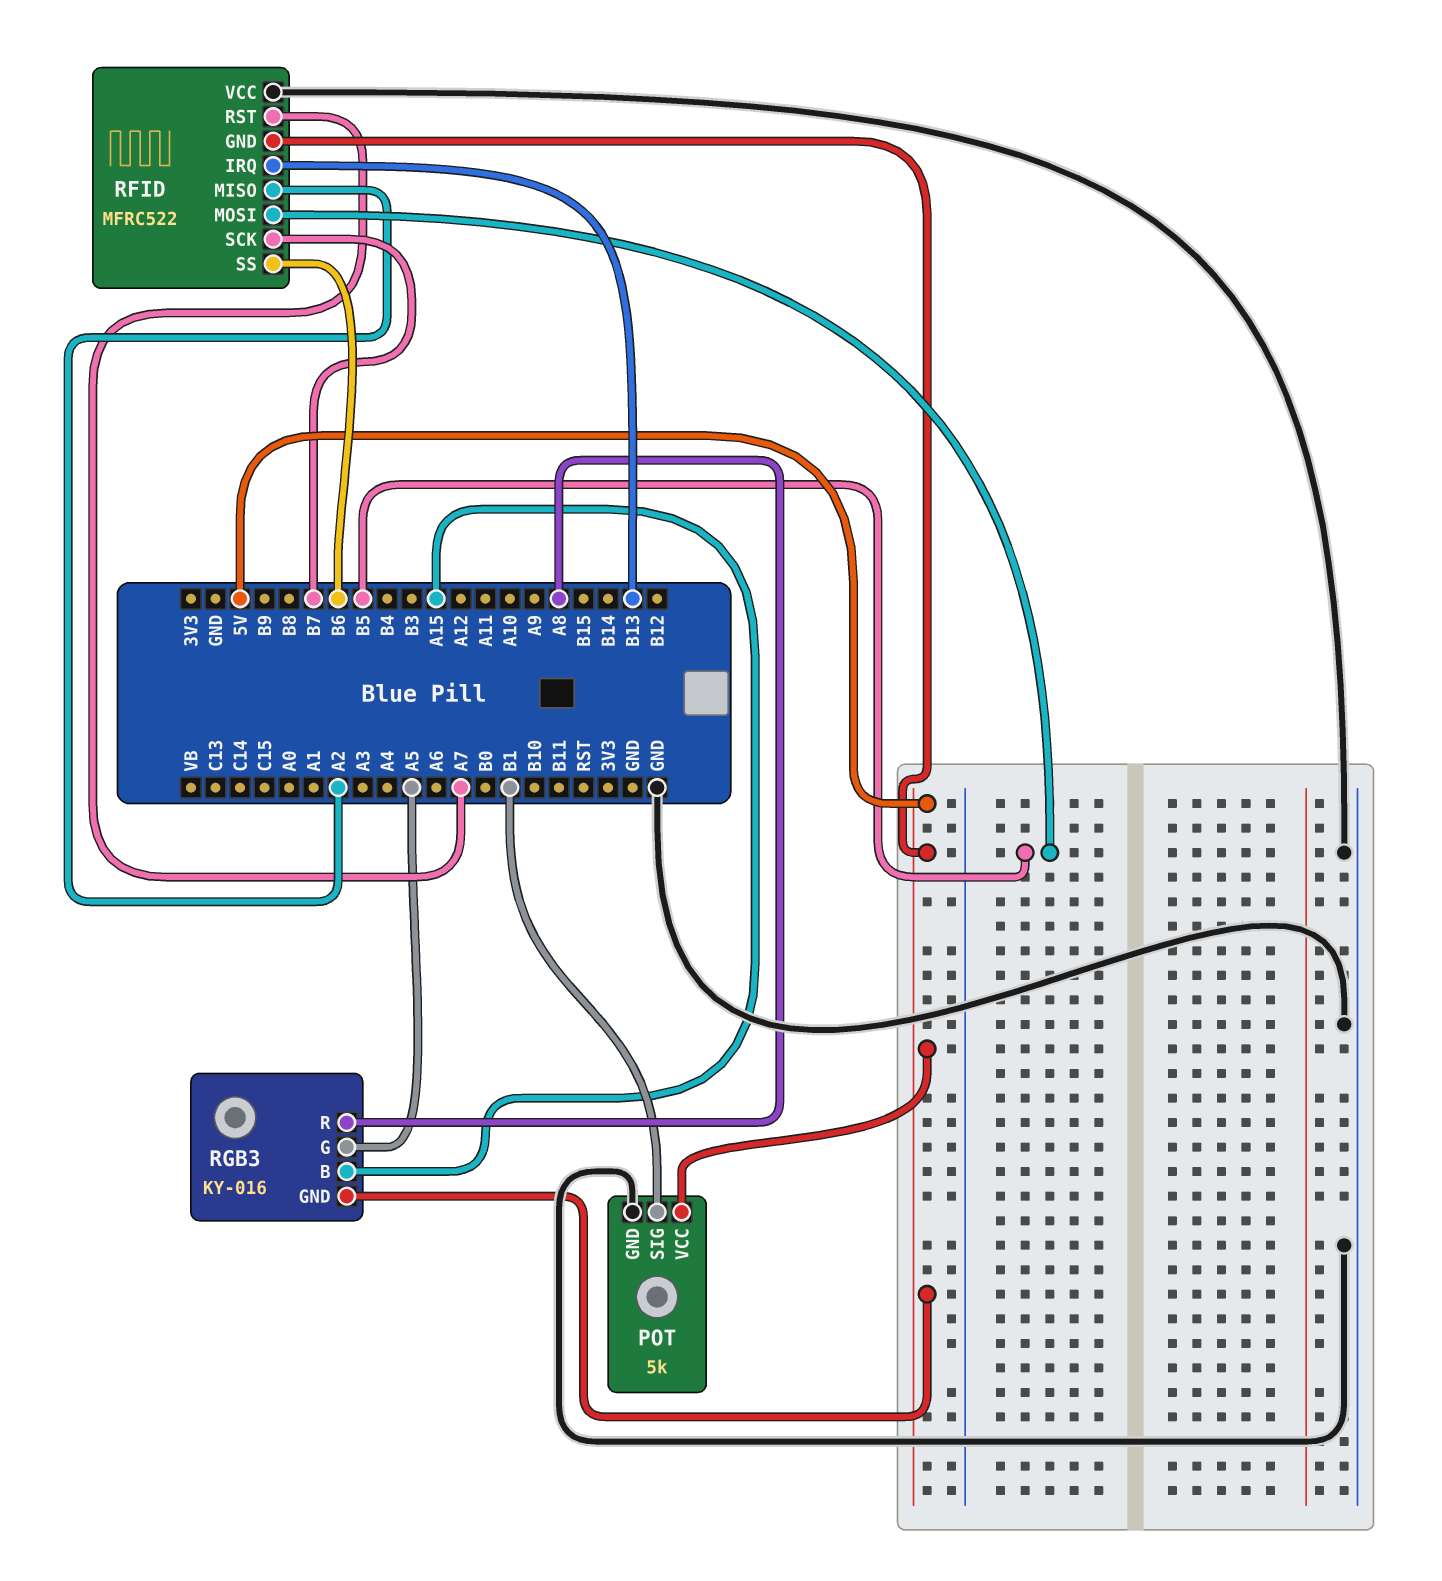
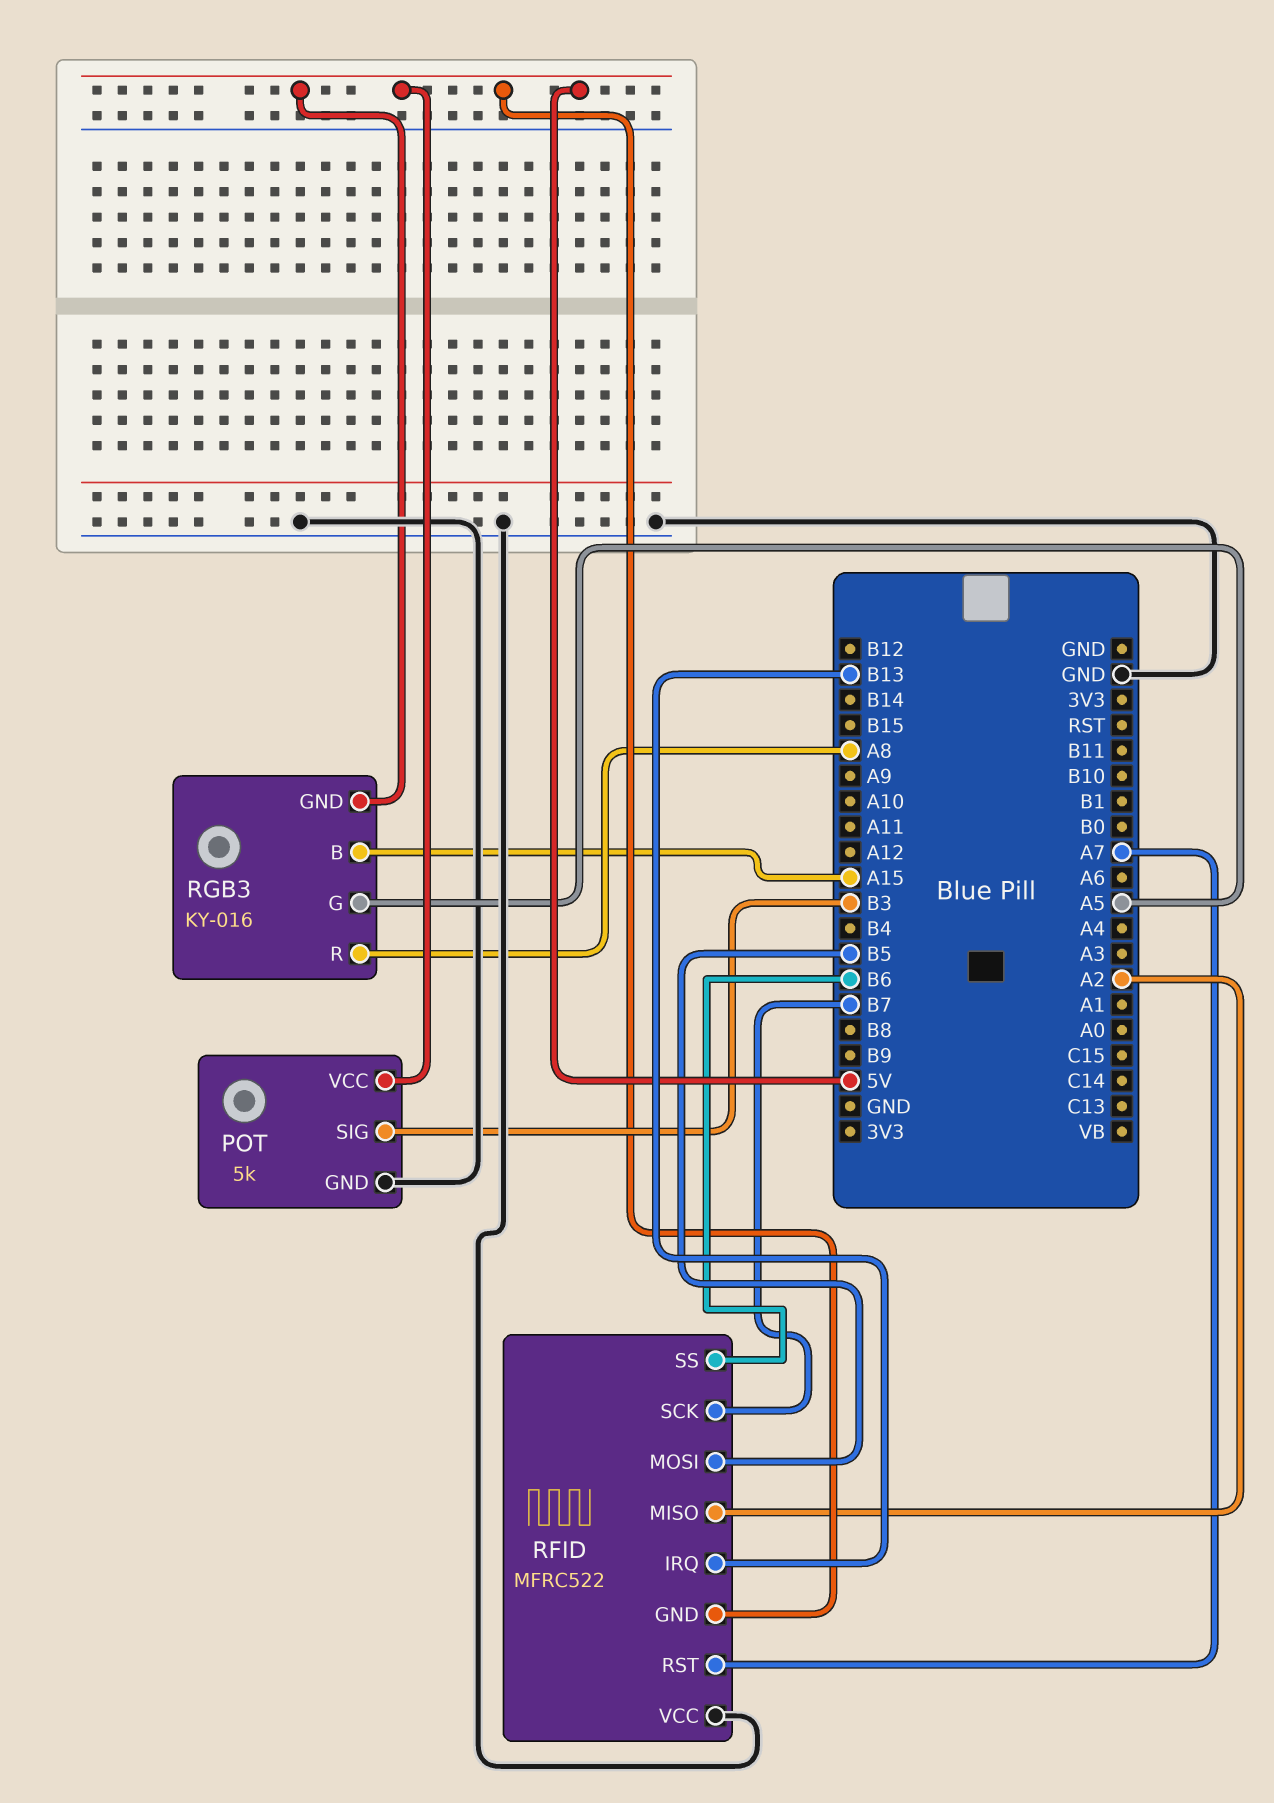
POT pin SIG: B1 -> B3

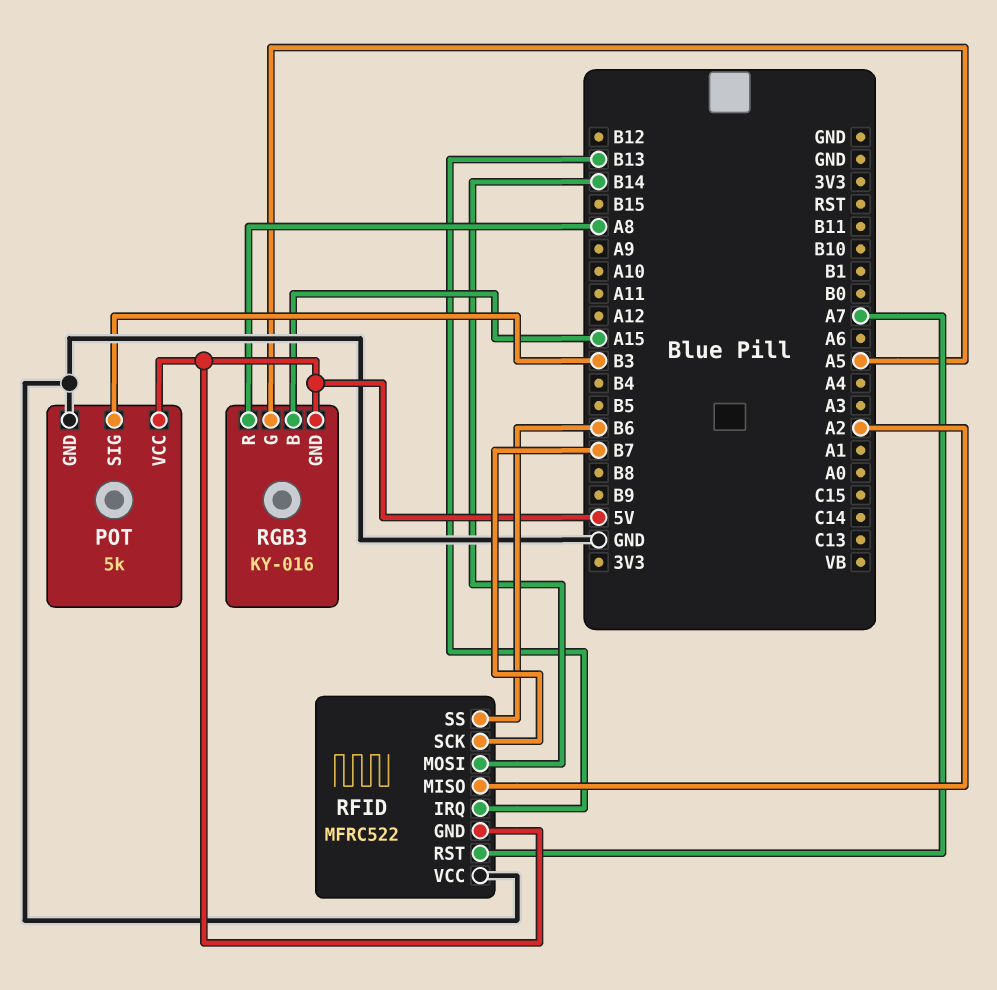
RFID pin MOSI: B5 -> B14

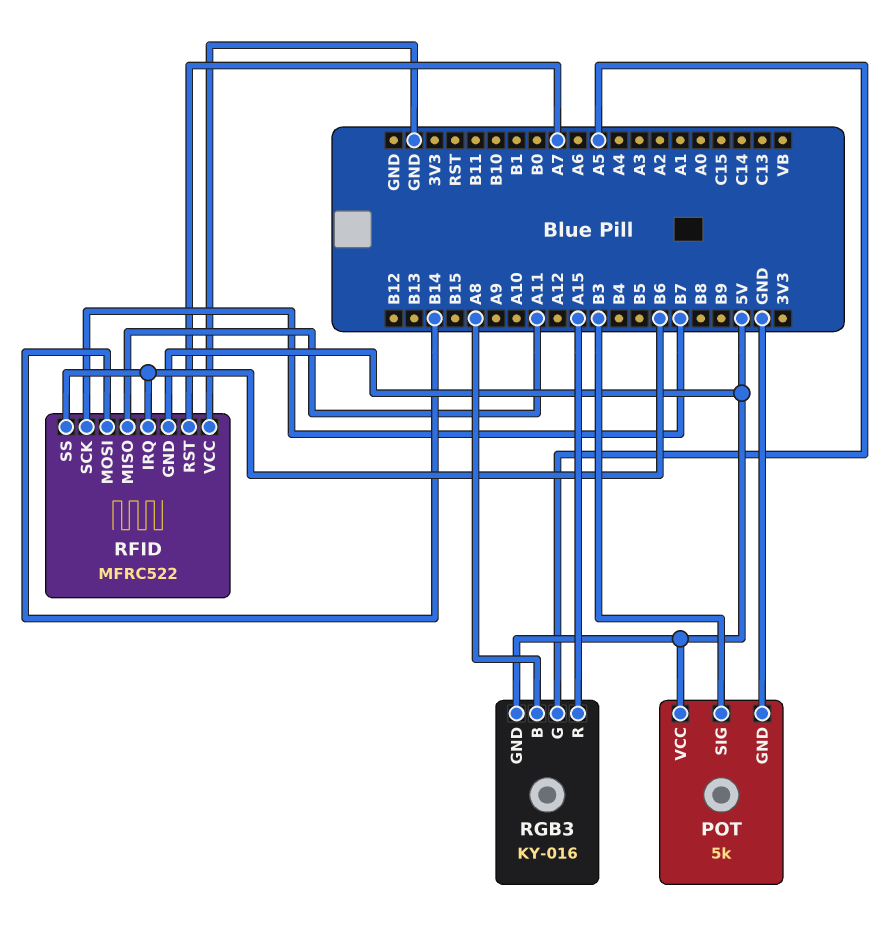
RFID pin IRQ: B13 -> B6
RFID pin MISO: A2 -> A11
RGB3 pin B: A15 -> A8
RGB3 pin R: A8 -> A15

